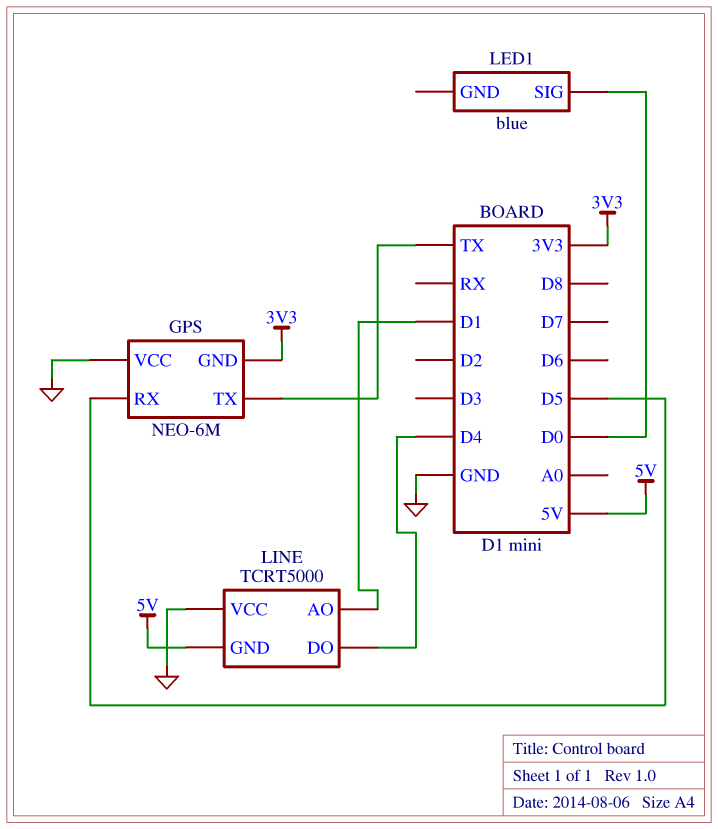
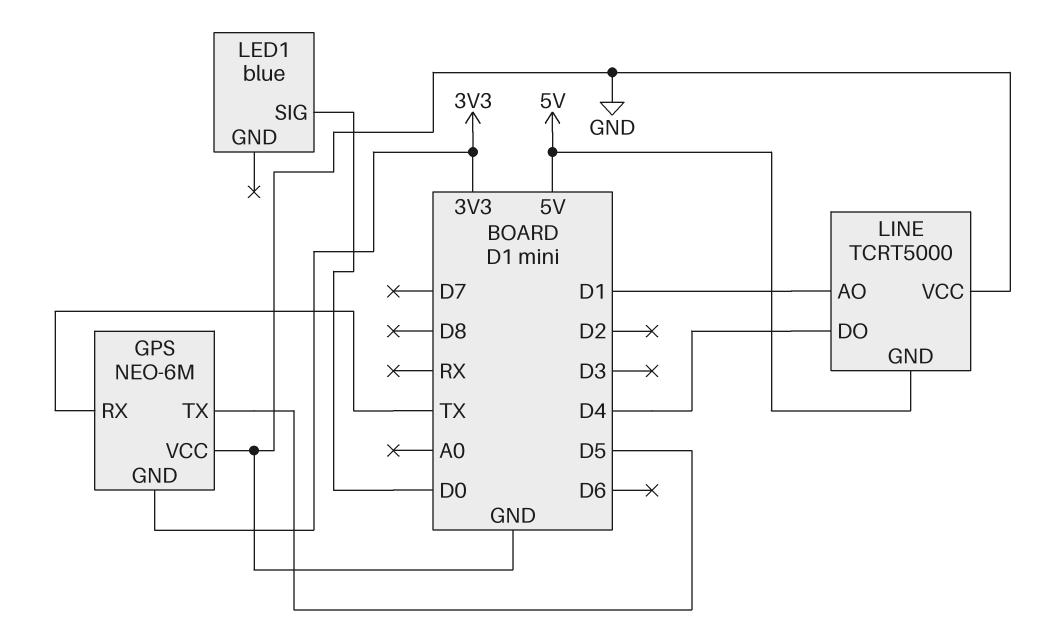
GPS pin RX: D5 -> TX
GPS pin TX: TX -> D5

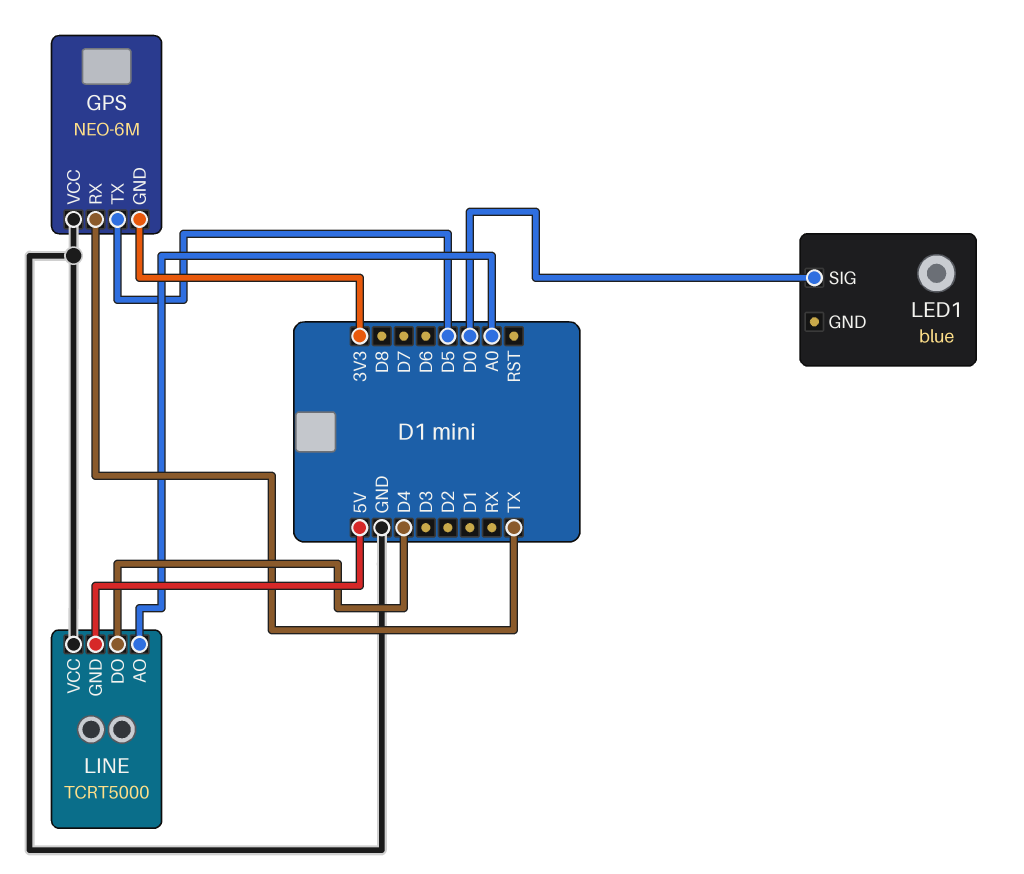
LINE pin AO: D1 -> A0

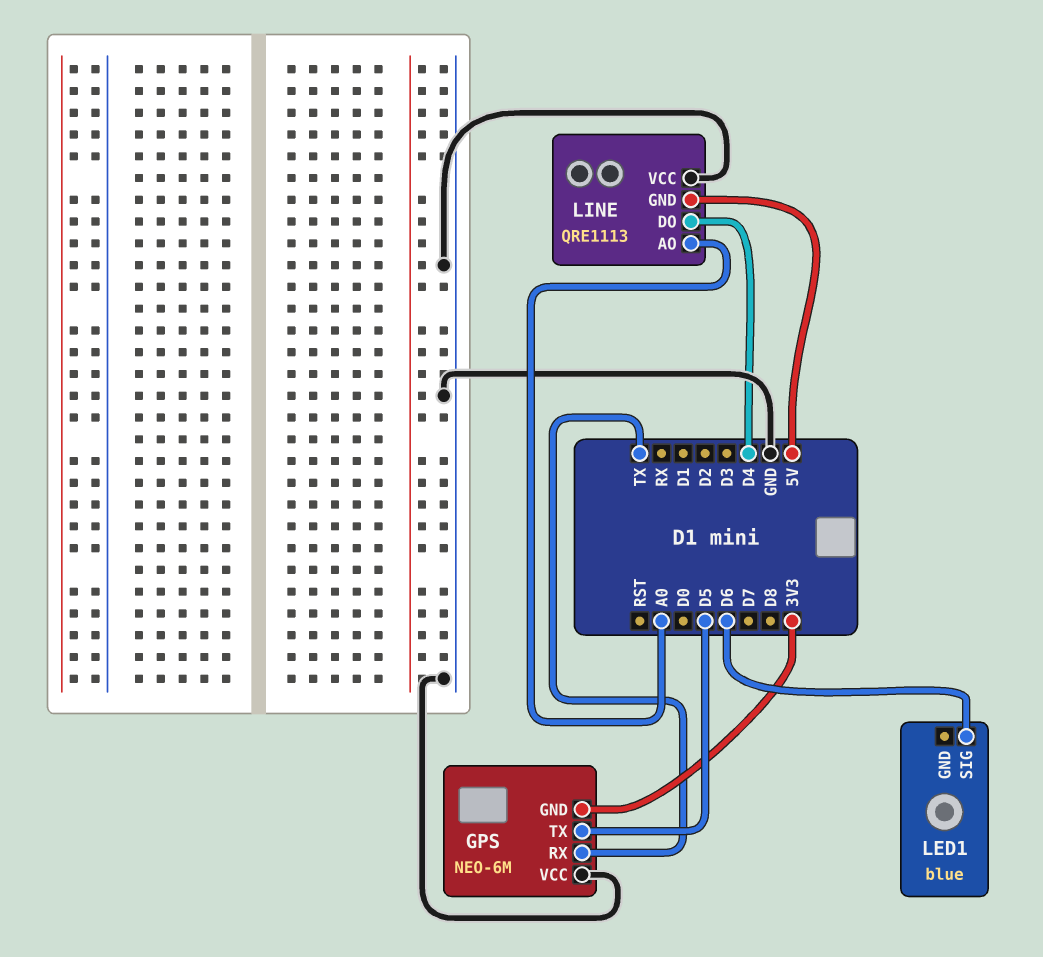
LED1 pin SIG: D0 -> D6
LINE: TCRT5000 -> QRE1113

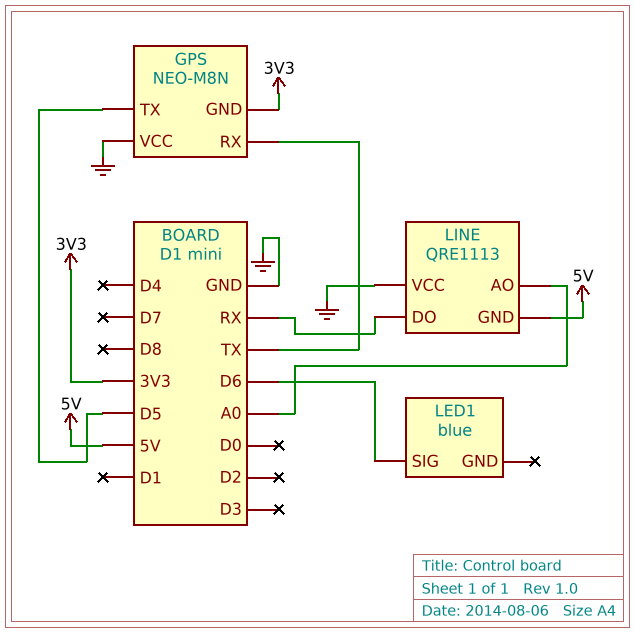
GPS: NEO-6M -> NEO-M8N
LINE pin DO: D4 -> RX

